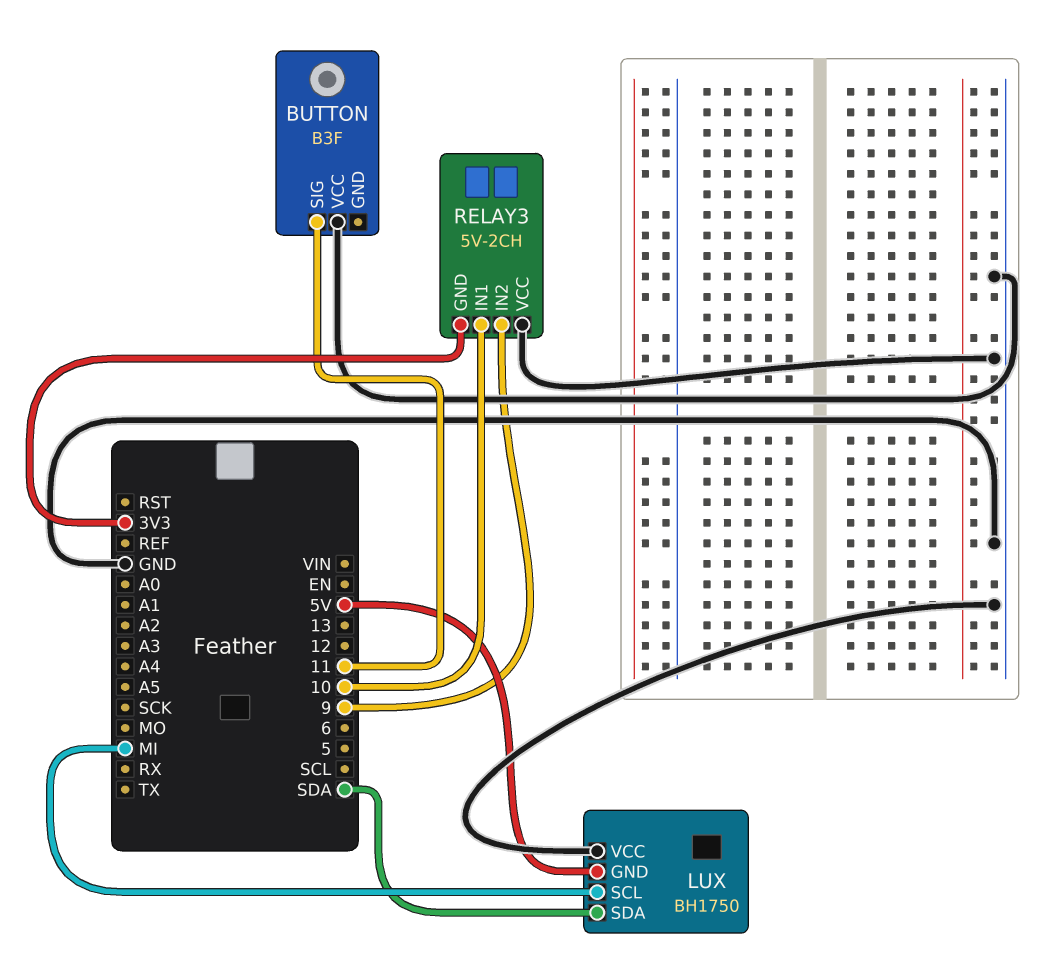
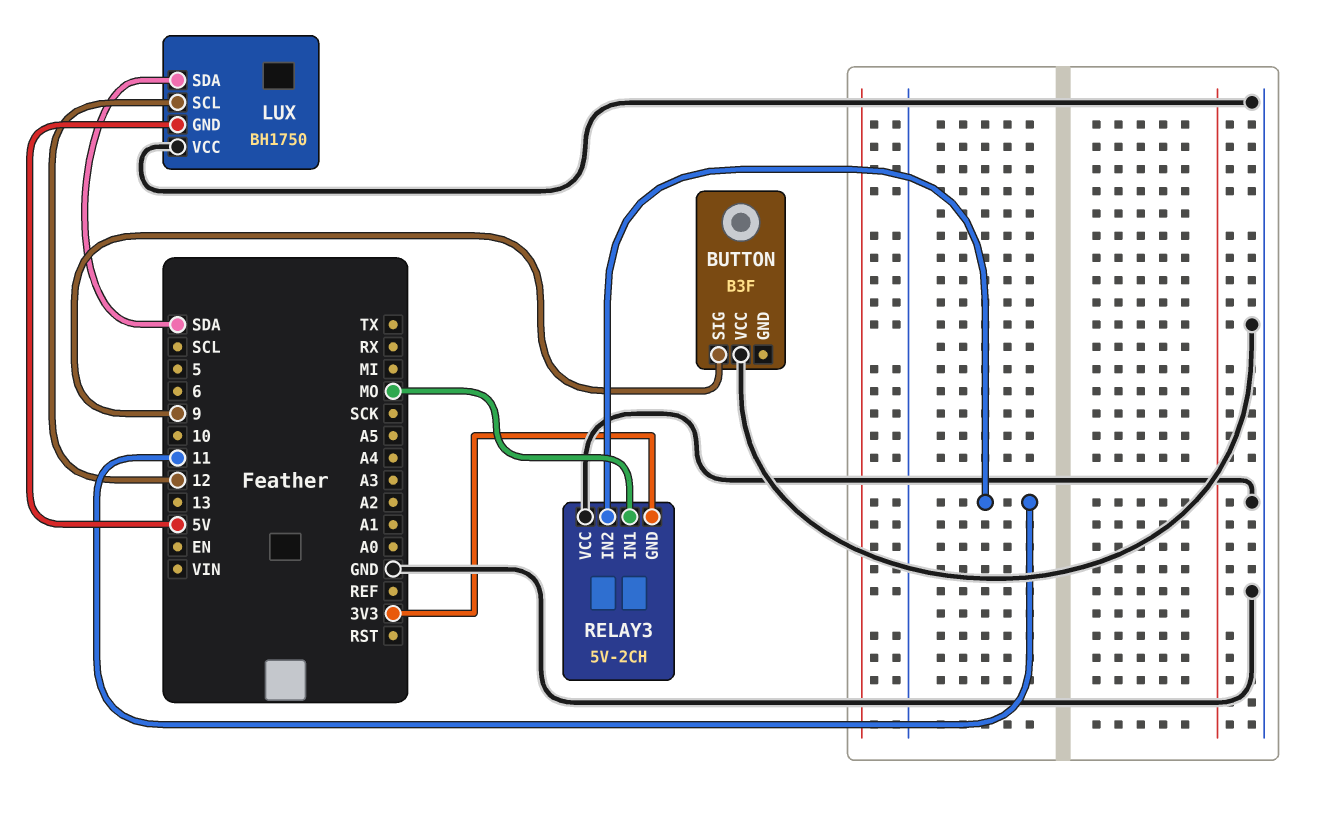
BUTTON pin SIG: 11 -> 9
LUX pin SCL: MI -> 12
RELAY3 pin IN1: 10 -> MO
RELAY3 pin IN2: 9 -> 11

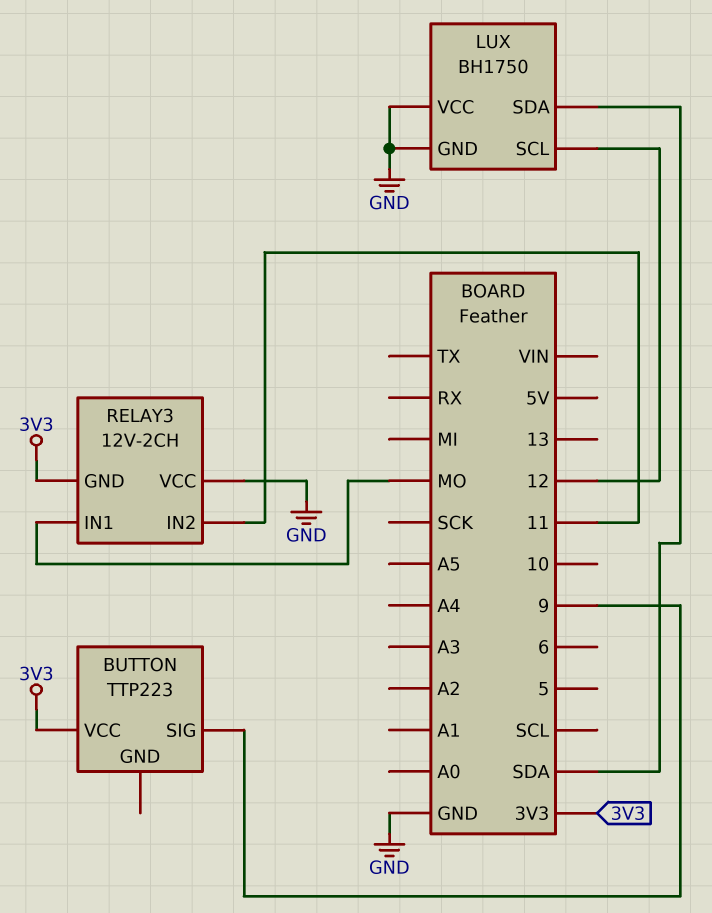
BUTTON: B3F -> TTP223
BUTTON pin VCC: GND -> 3V3
LUX pin GND: 5V -> GND
RELAY3: 5V-2CH -> 12V-2CH

